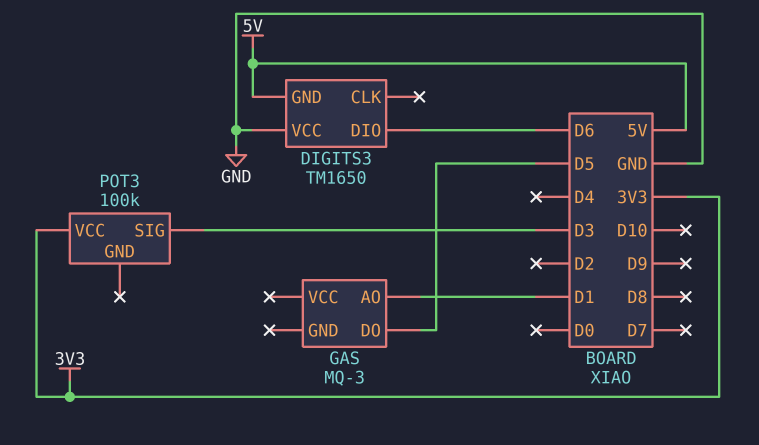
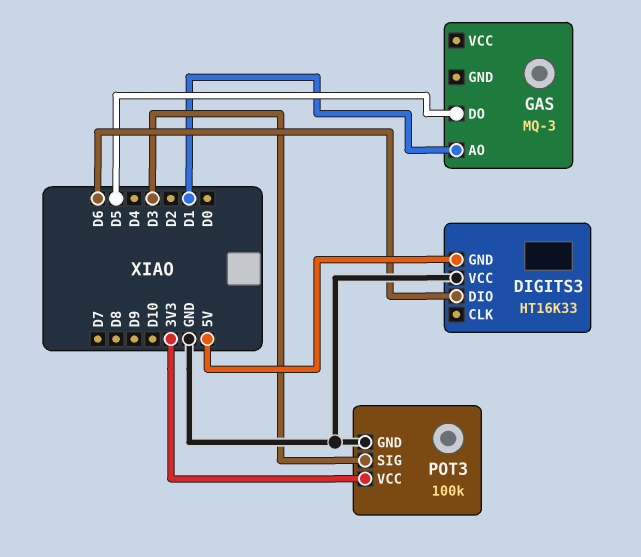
DIGITS3: TM1650 -> HT16K33
POT3 pin GND: none -> GND

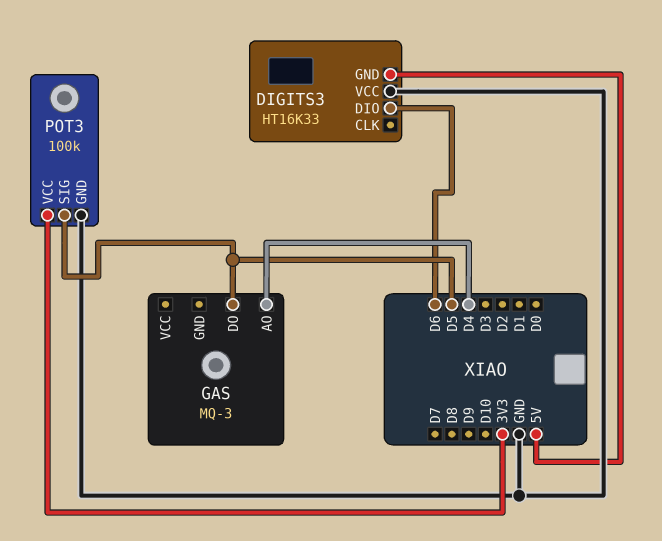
GAS pin AO: D1 -> D4
POT3 pin SIG: D3 -> D5

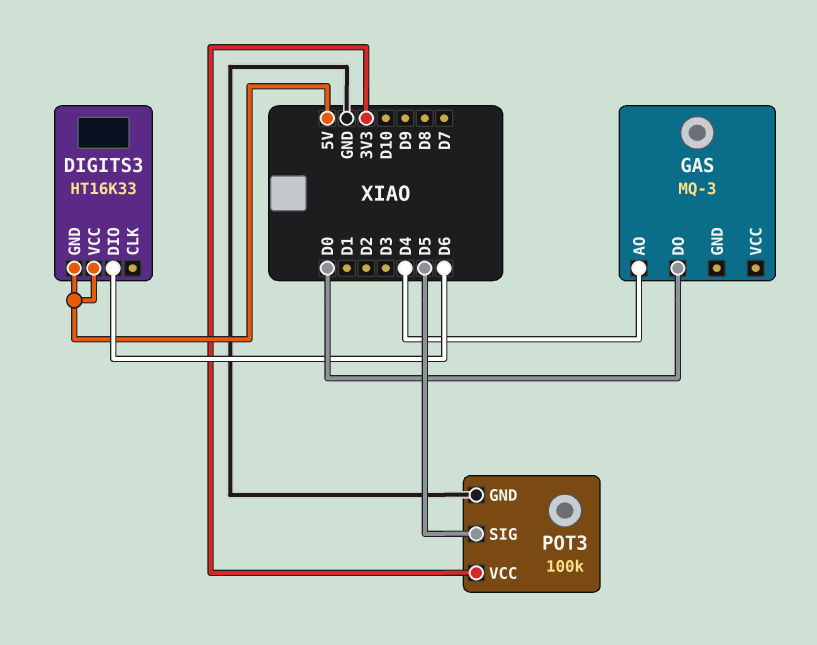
DIGITS3 pin VCC: GND -> 5V
GAS pin DO: D5 -> D0

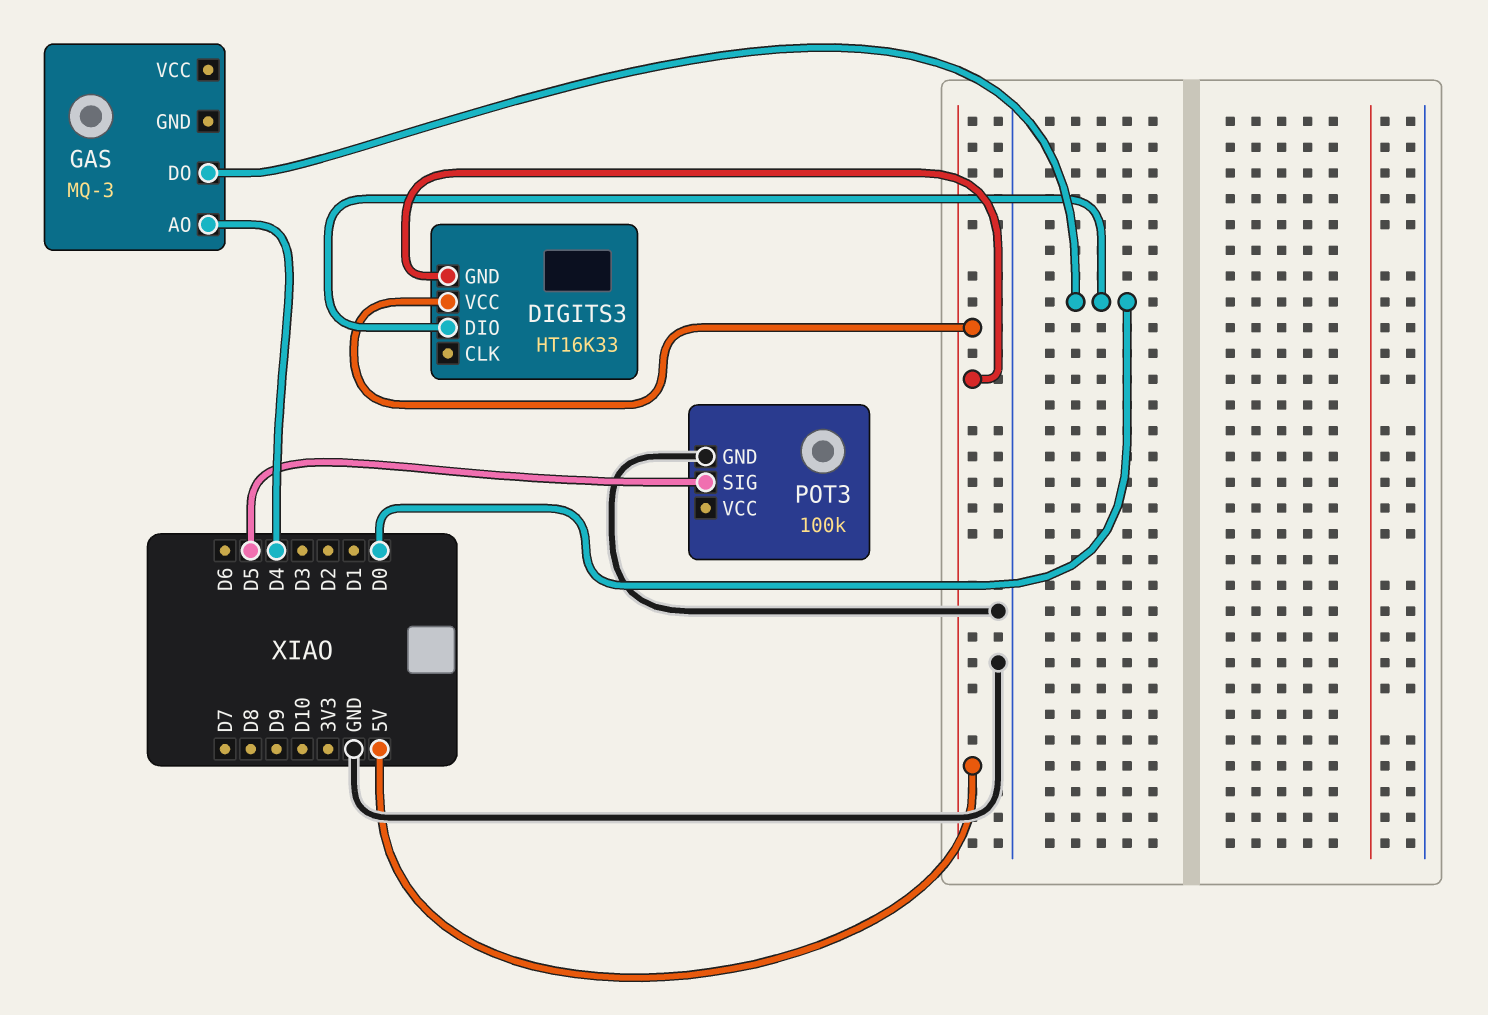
DIGITS3 pin DIO: D6 -> D0
POT3 pin VCC: 3V3 -> none

